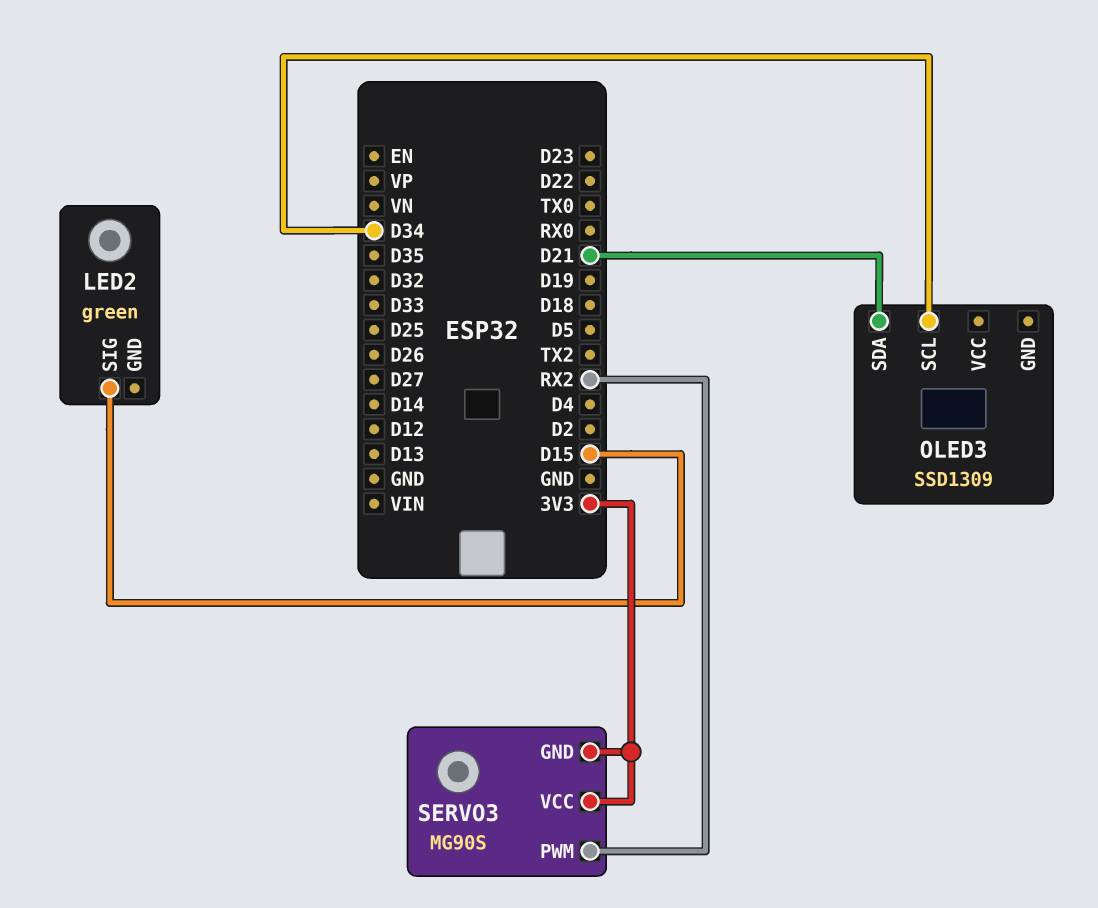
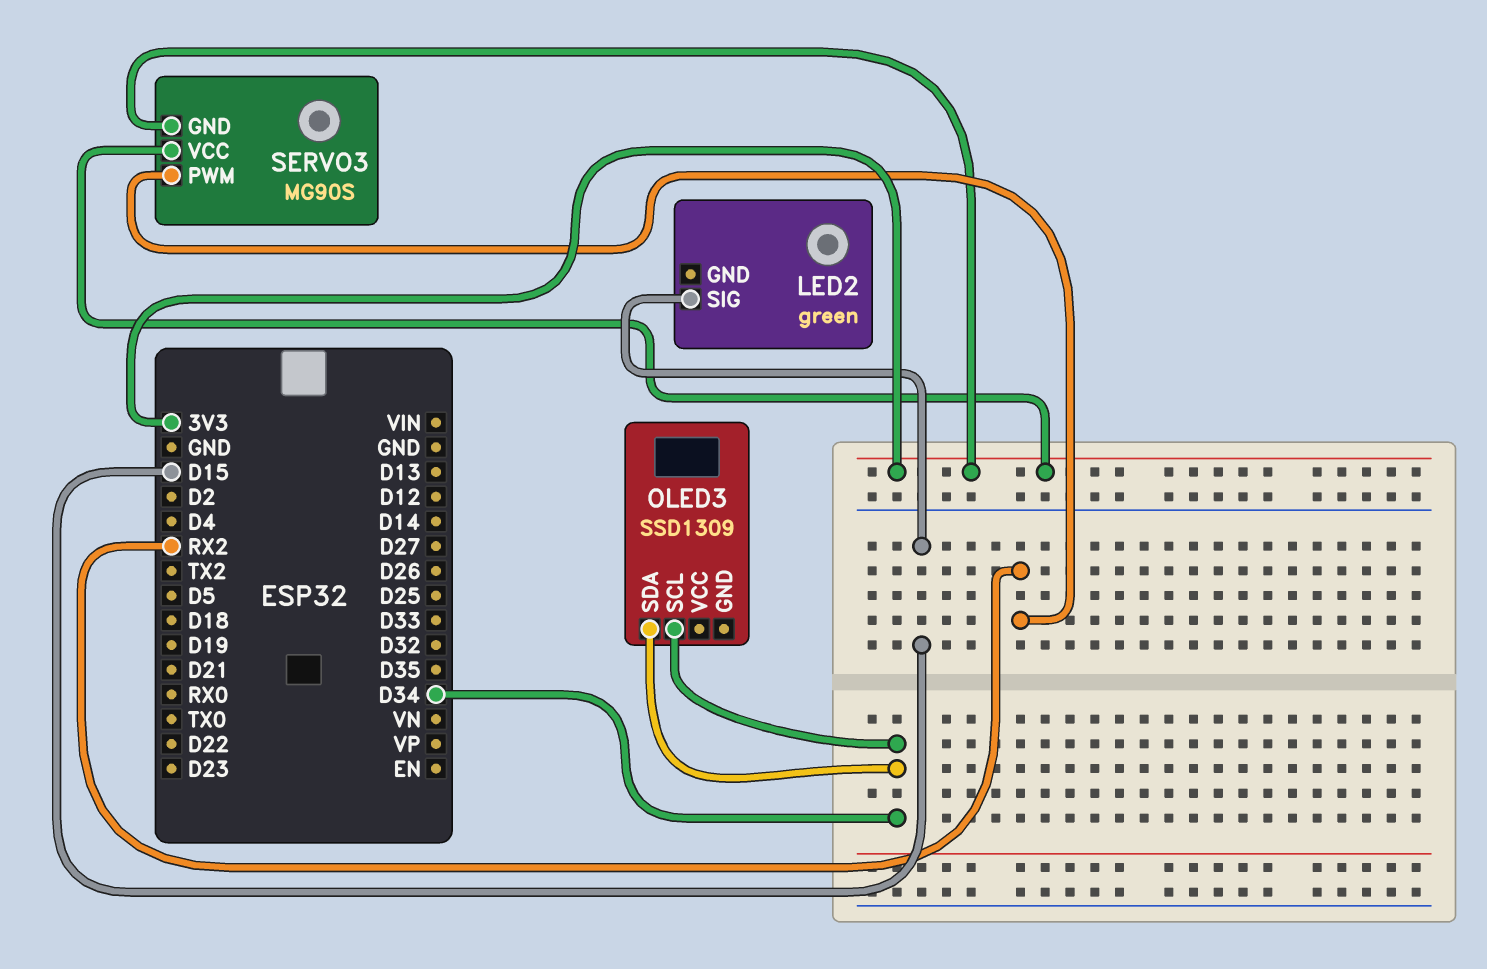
OLED3 pin SDA: D21 -> D34

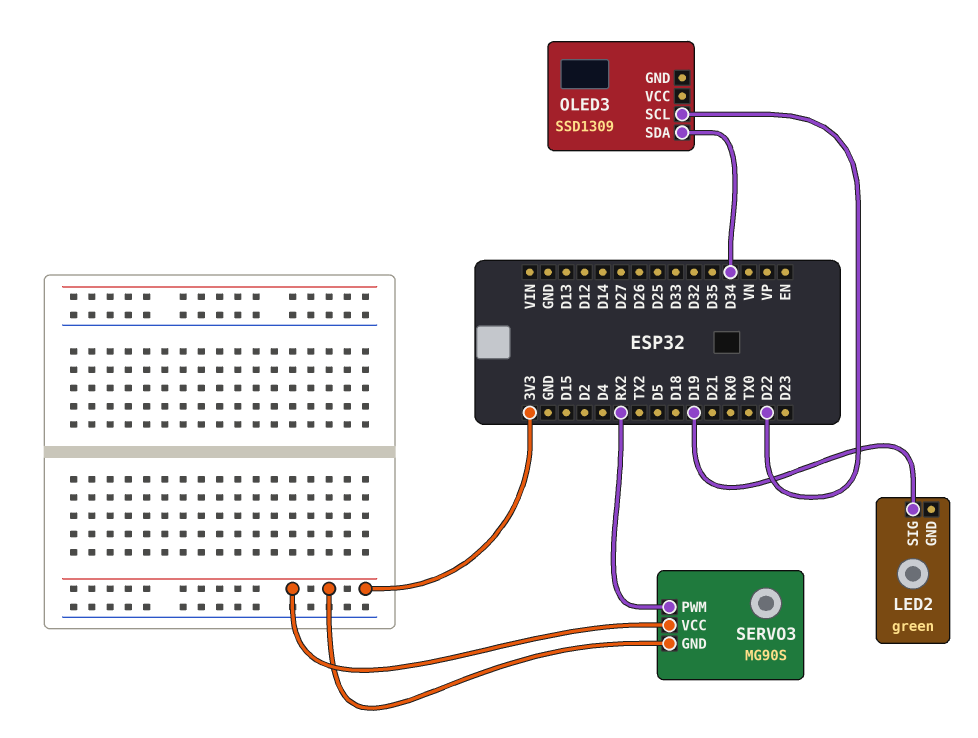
LED2 pin SIG: D15 -> D19
OLED3 pin SCL: D34 -> D22

